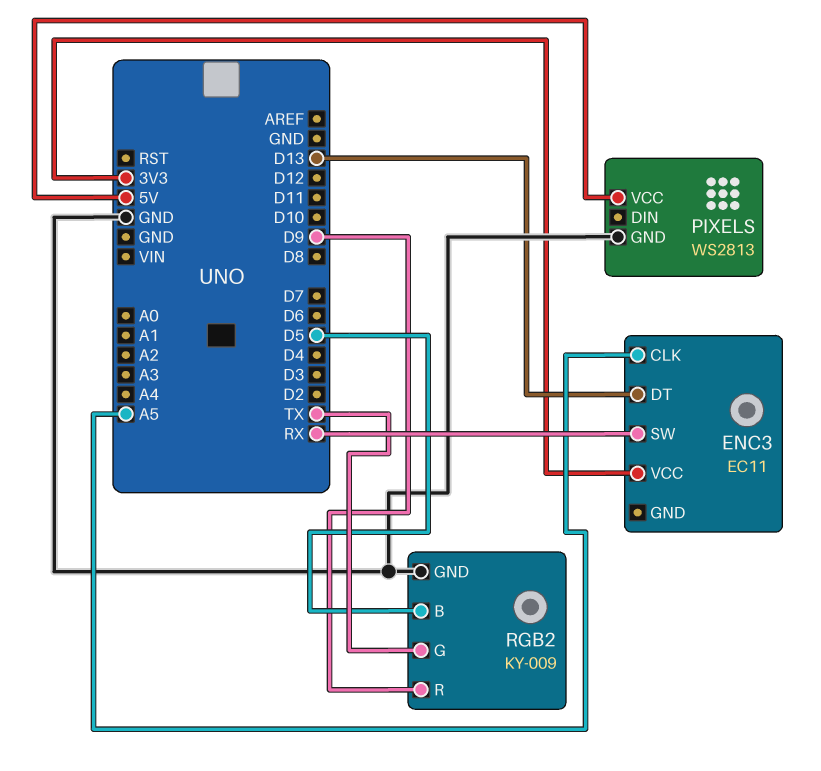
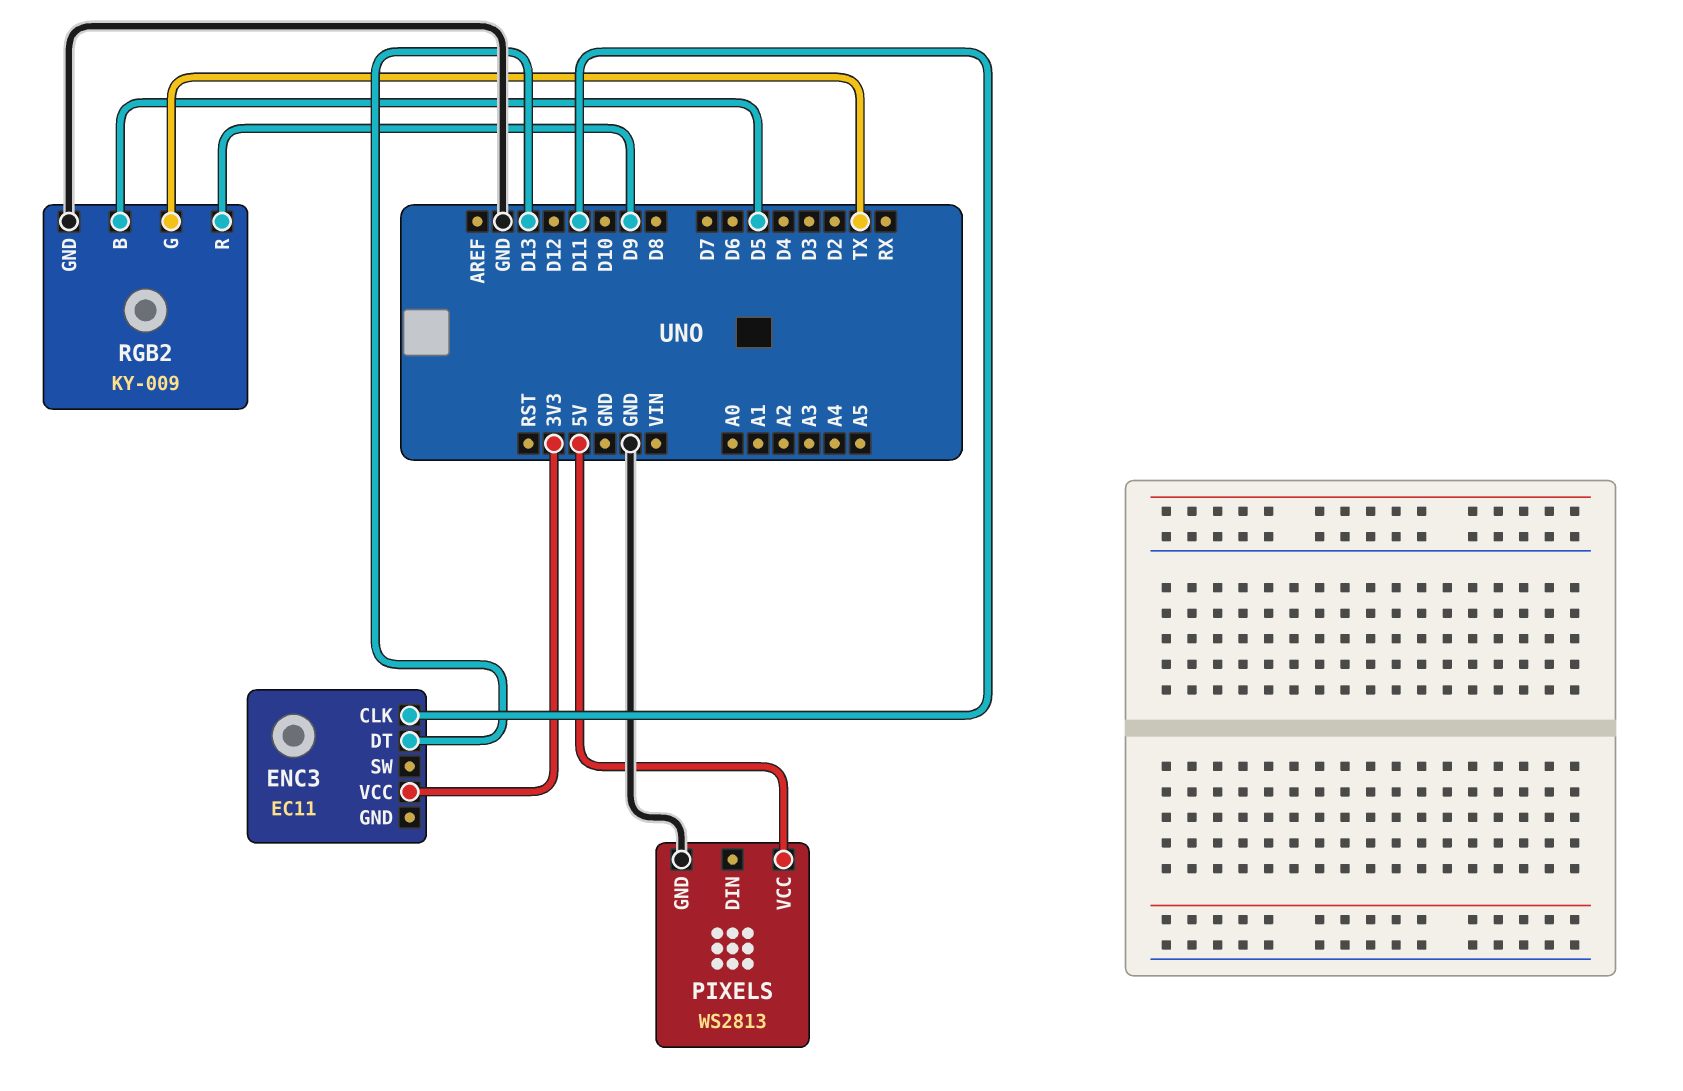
ENC3 pin CLK: A5 -> D11
ENC3 pin SW: RX -> none

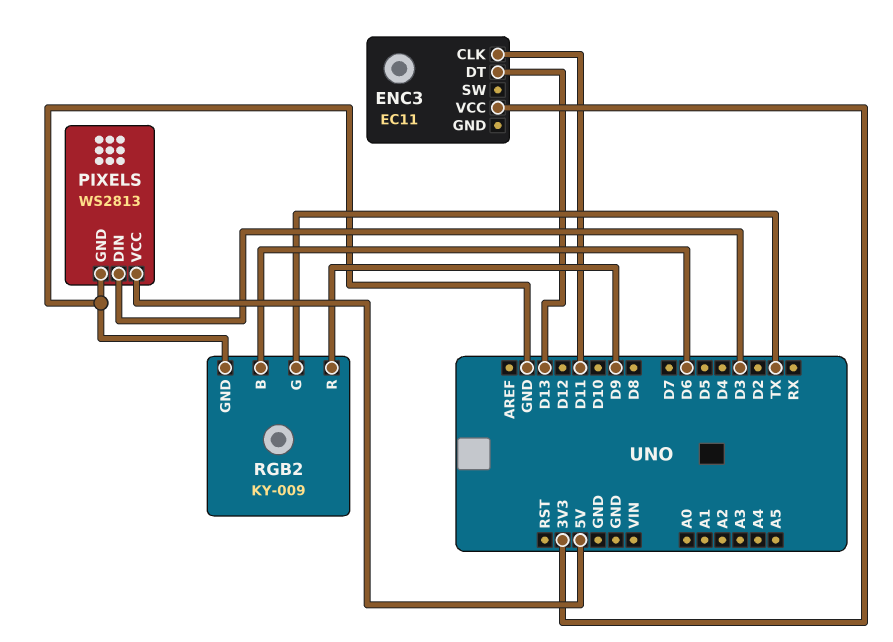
PIXELS pin DIN: none -> D3
RGB2 pin B: D5 -> D6

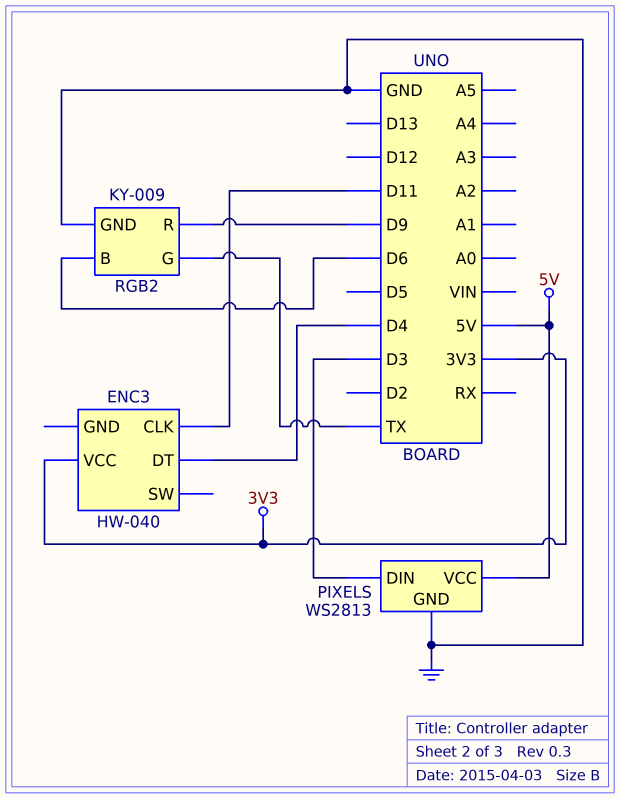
ENC3: EC11 -> HW-040
ENC3 pin DT: D13 -> D4

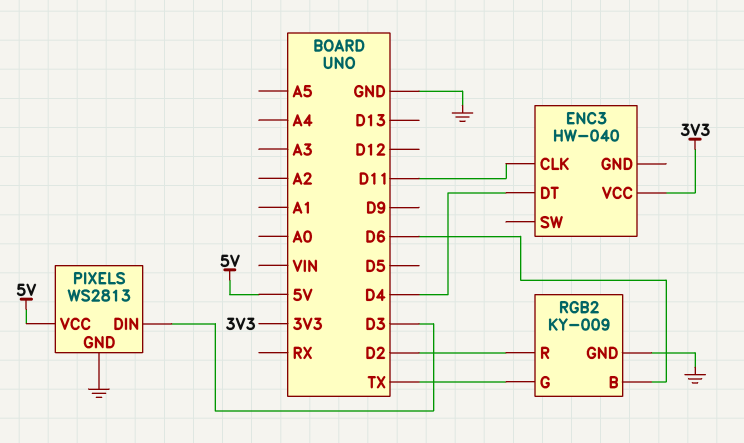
RGB2 pin R: D9 -> D2

